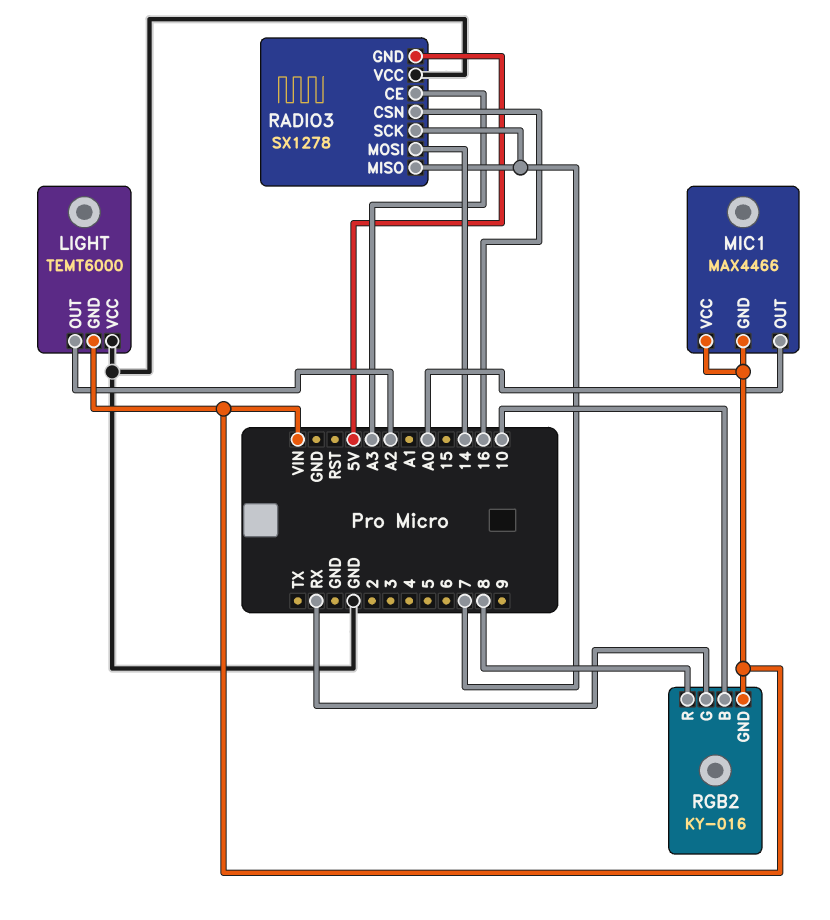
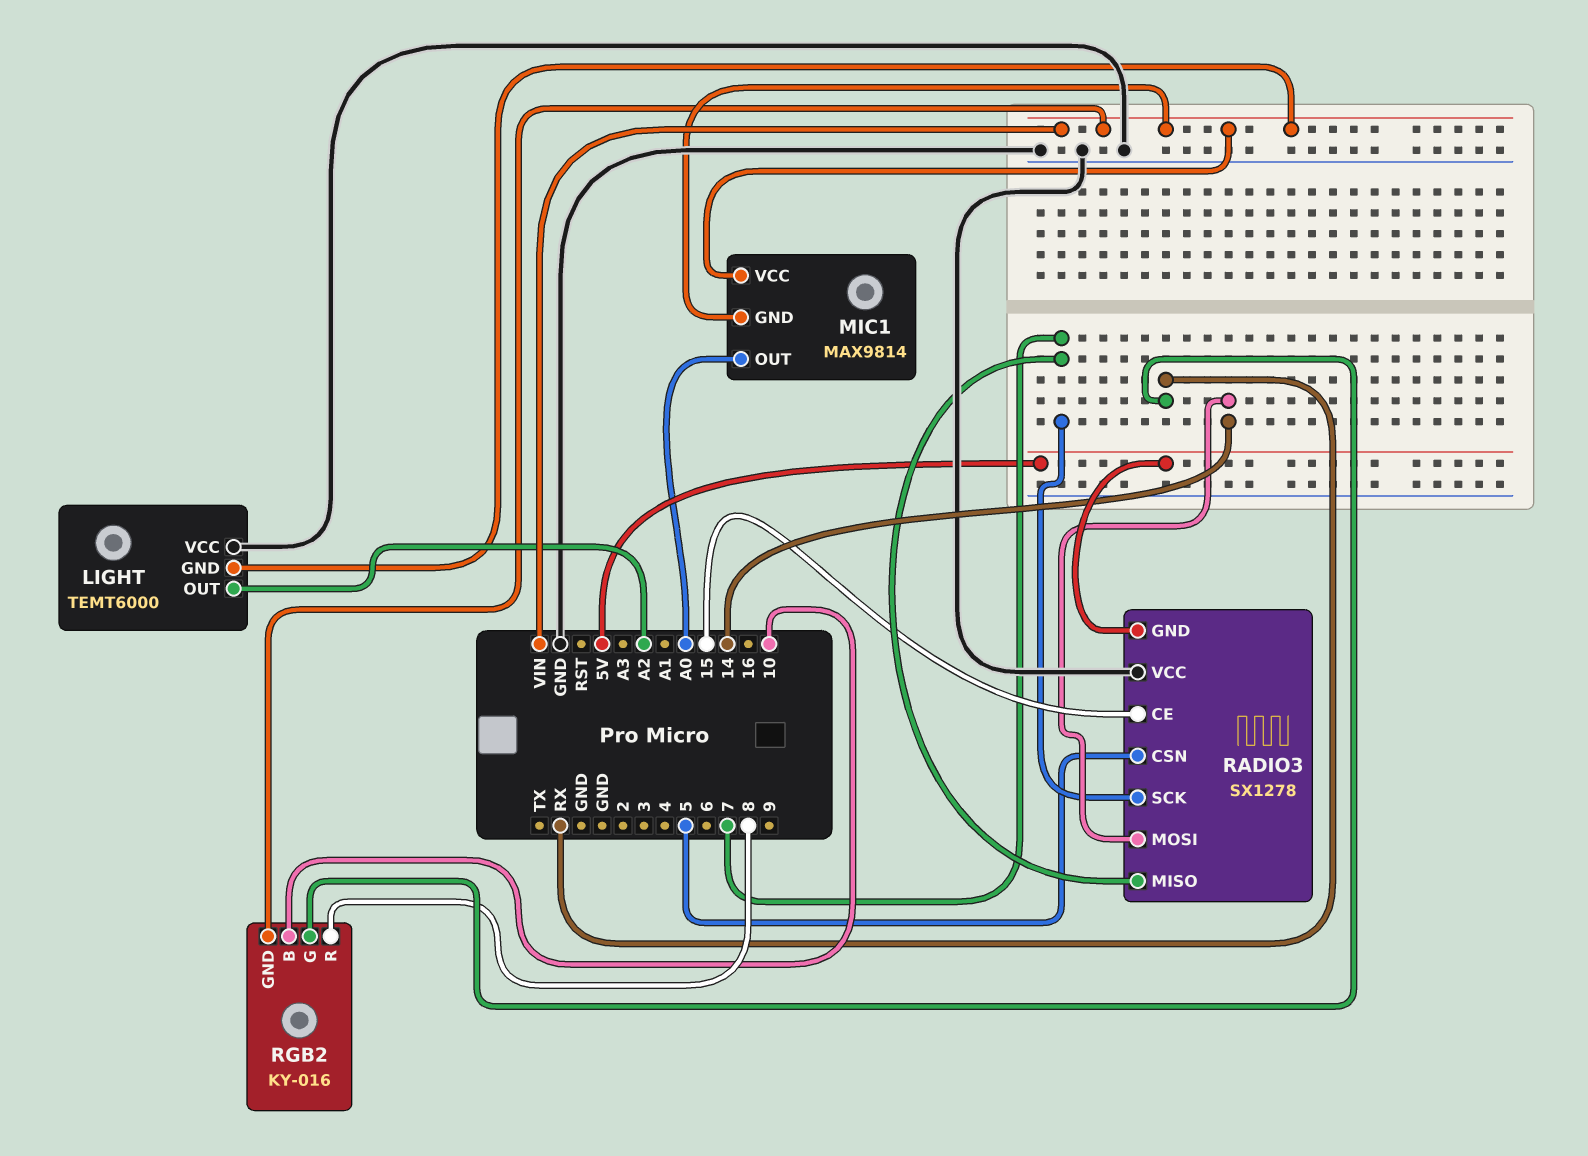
MIC1: MAX4466 -> MAX9814
RADIO3 pin CE: A3 -> 15
RADIO3 pin CSN: 16 -> 5

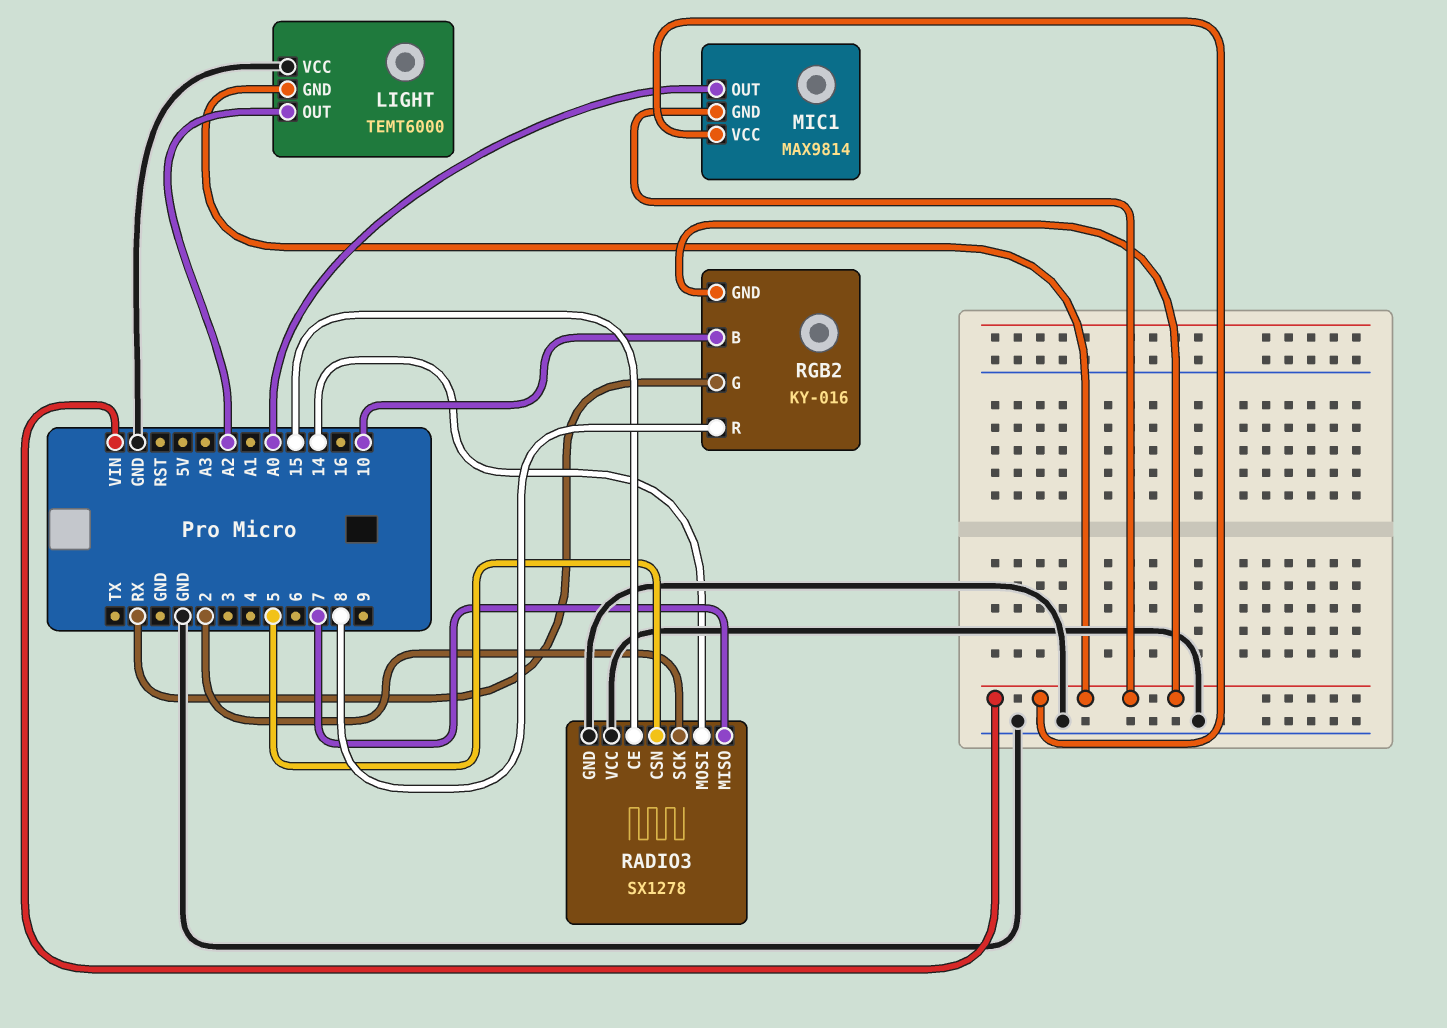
RADIO3 pin GND: 5V -> GND
RADIO3 pin SCK: 7 -> 2

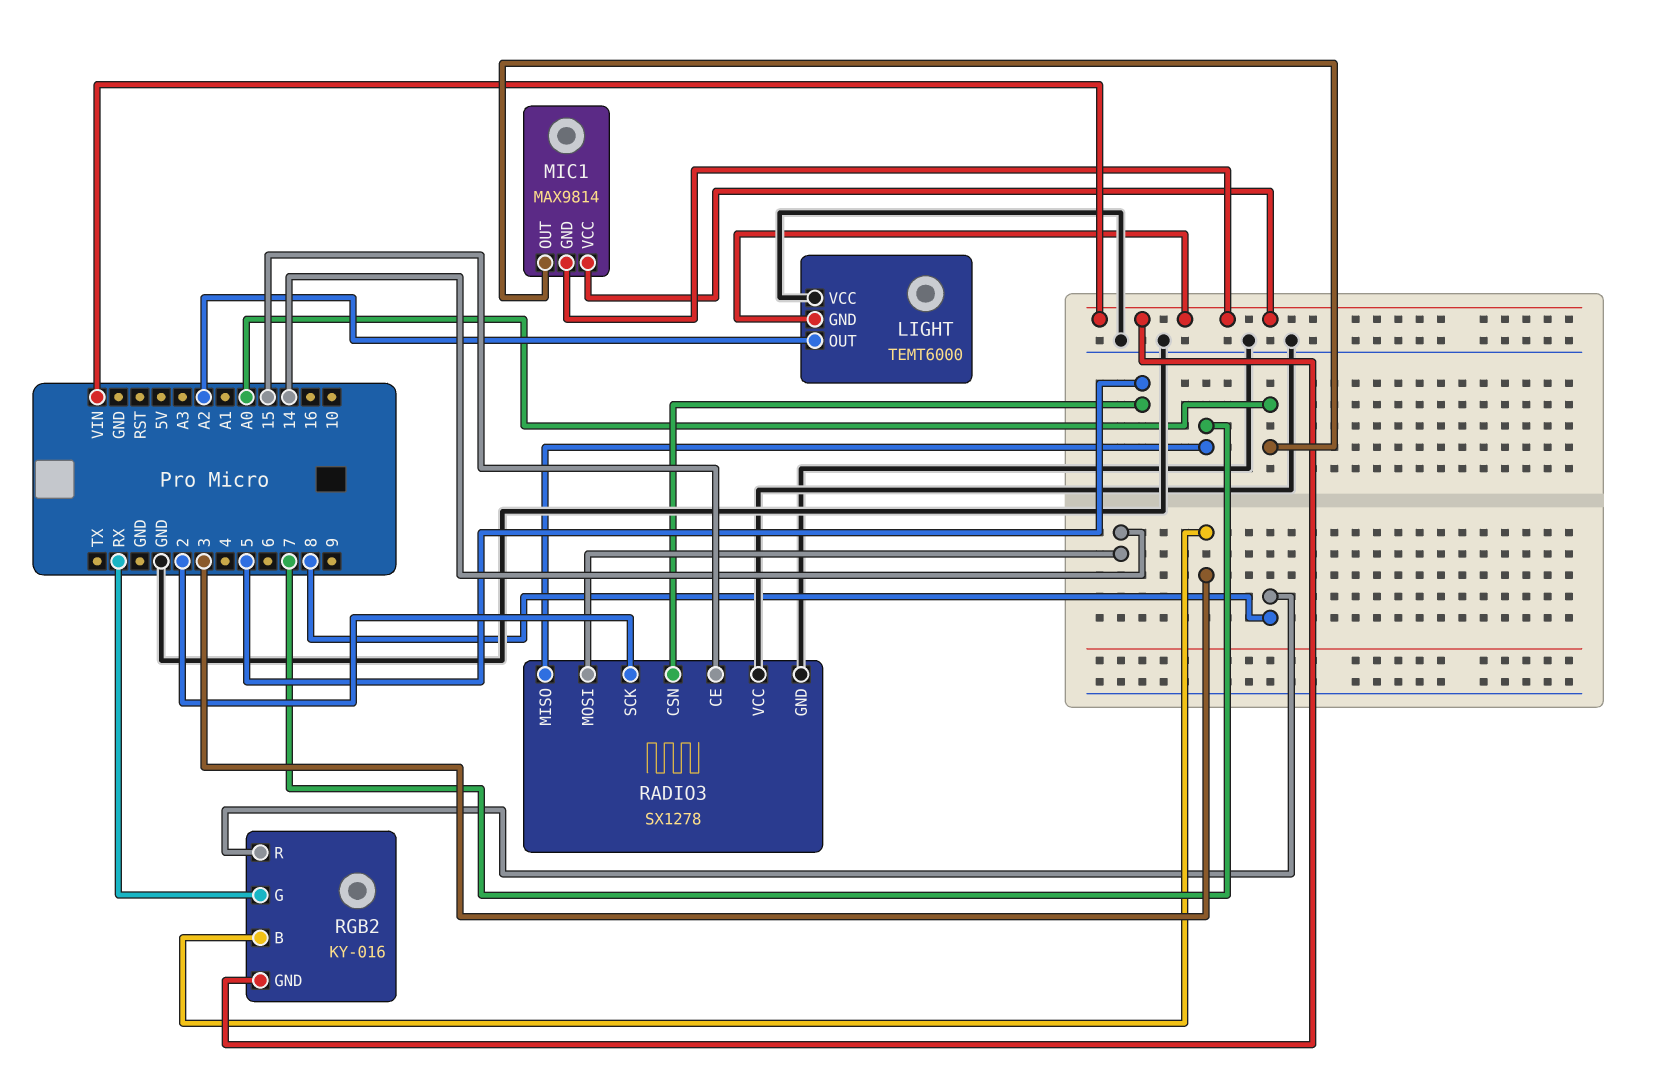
RGB2 pin B: 10 -> 3

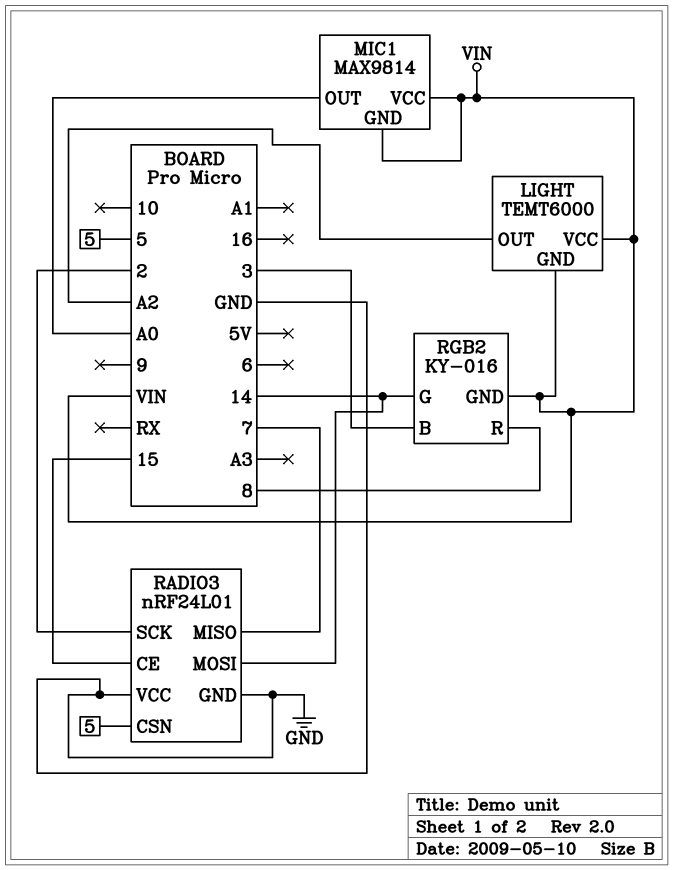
LIGHT pin VCC: GND -> VIN
RADIO3: SX1278 -> nRF24L01
RGB2 pin G: RX -> 14

